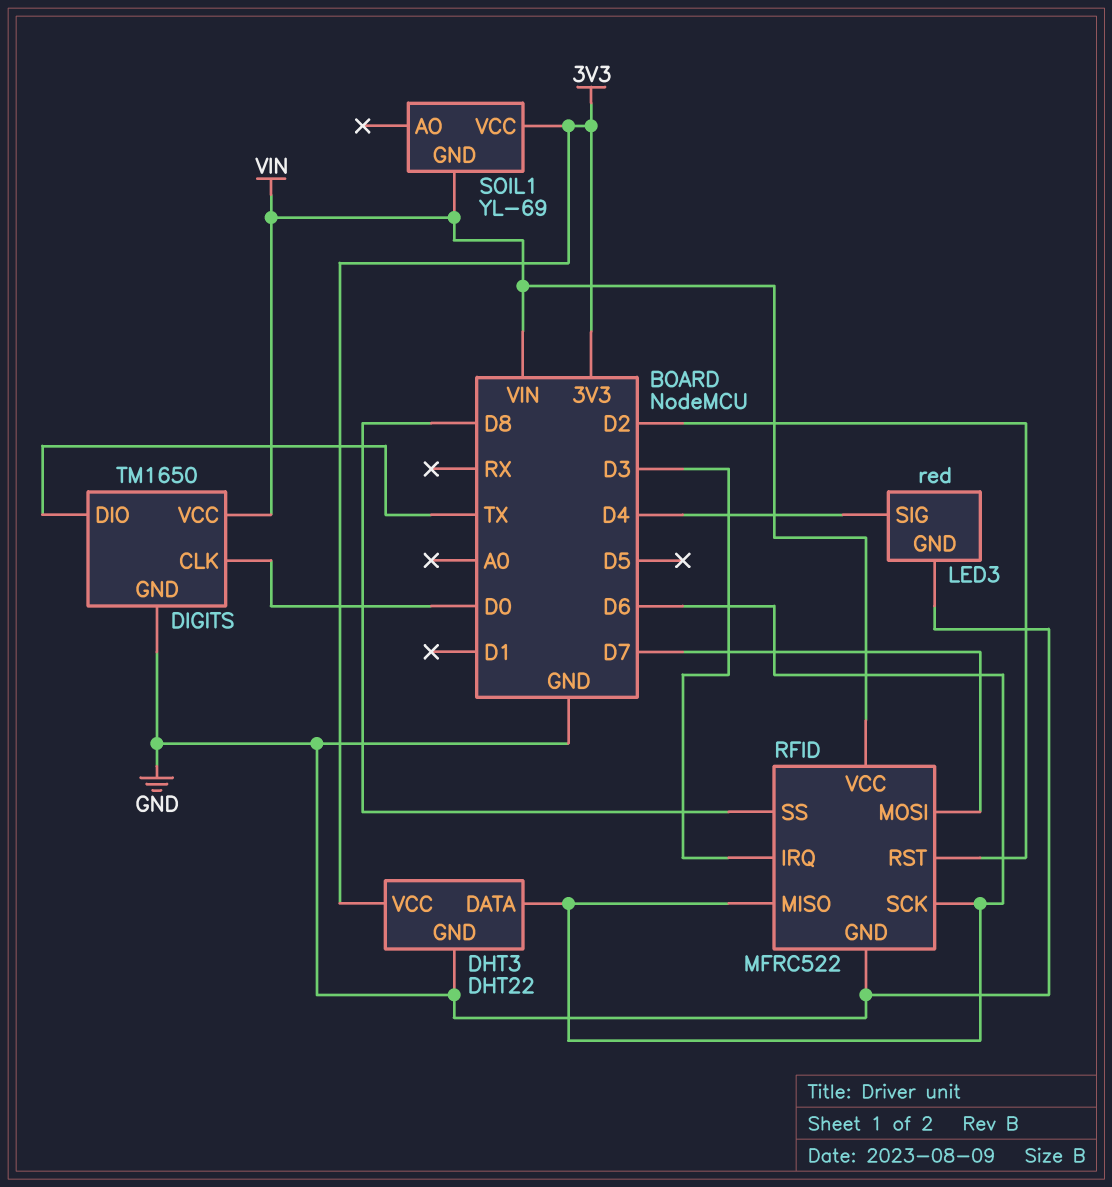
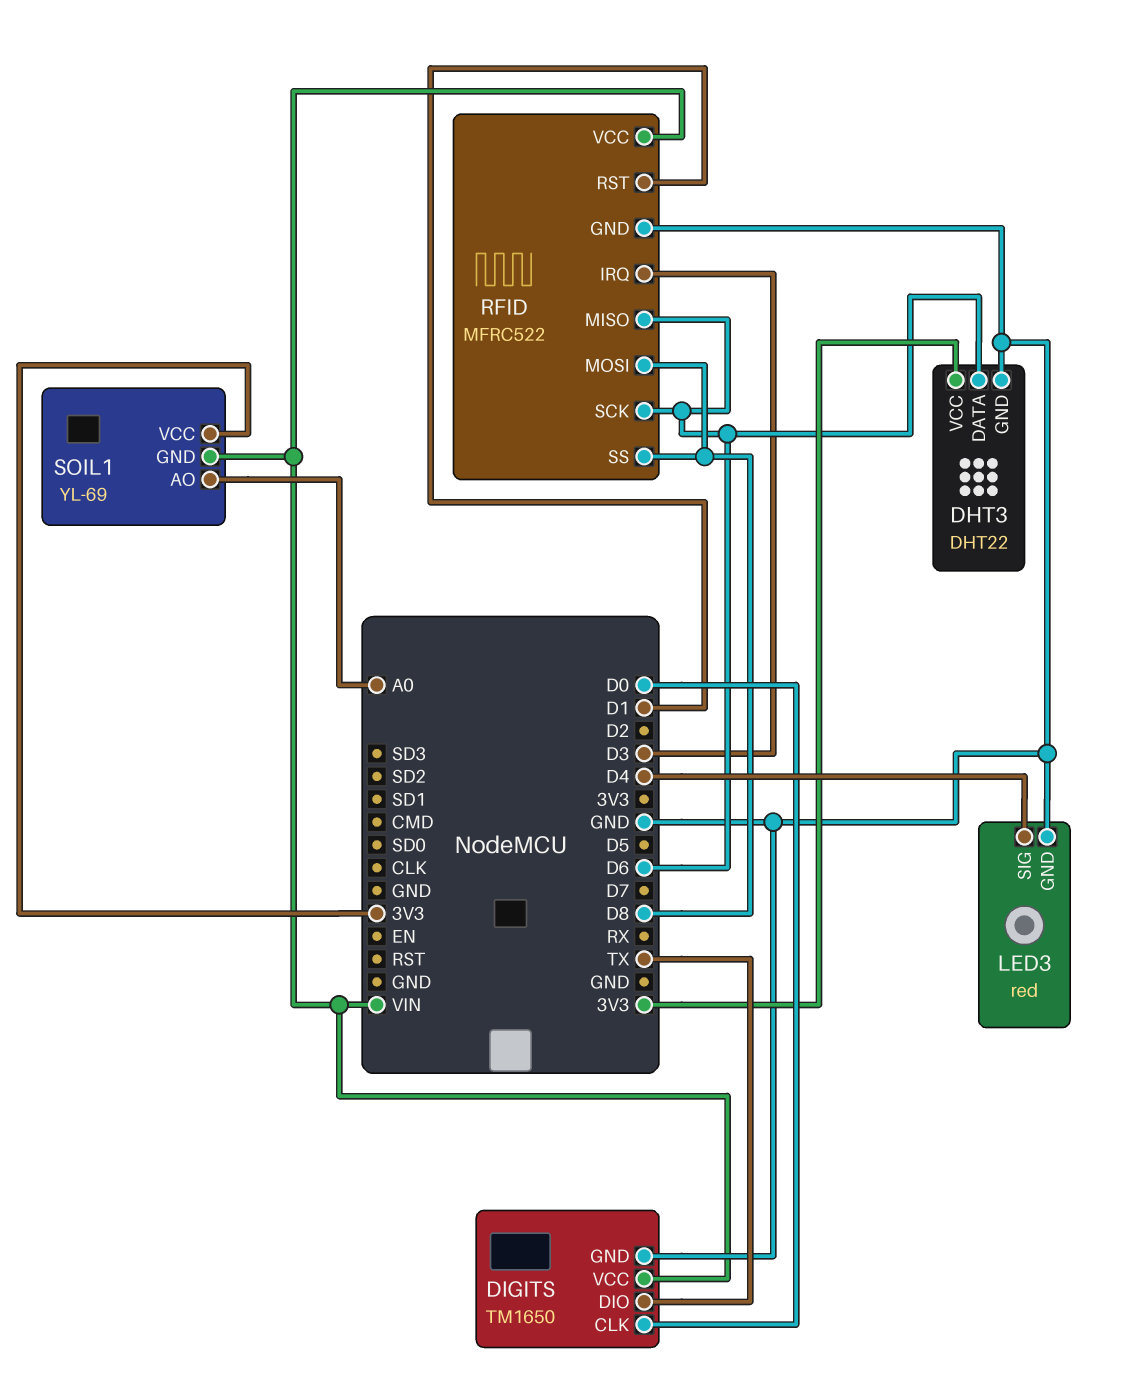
RFID pin MOSI: D7 -> D8
RFID pin RST: D2 -> D1
SOIL1 pin AO: none -> A0

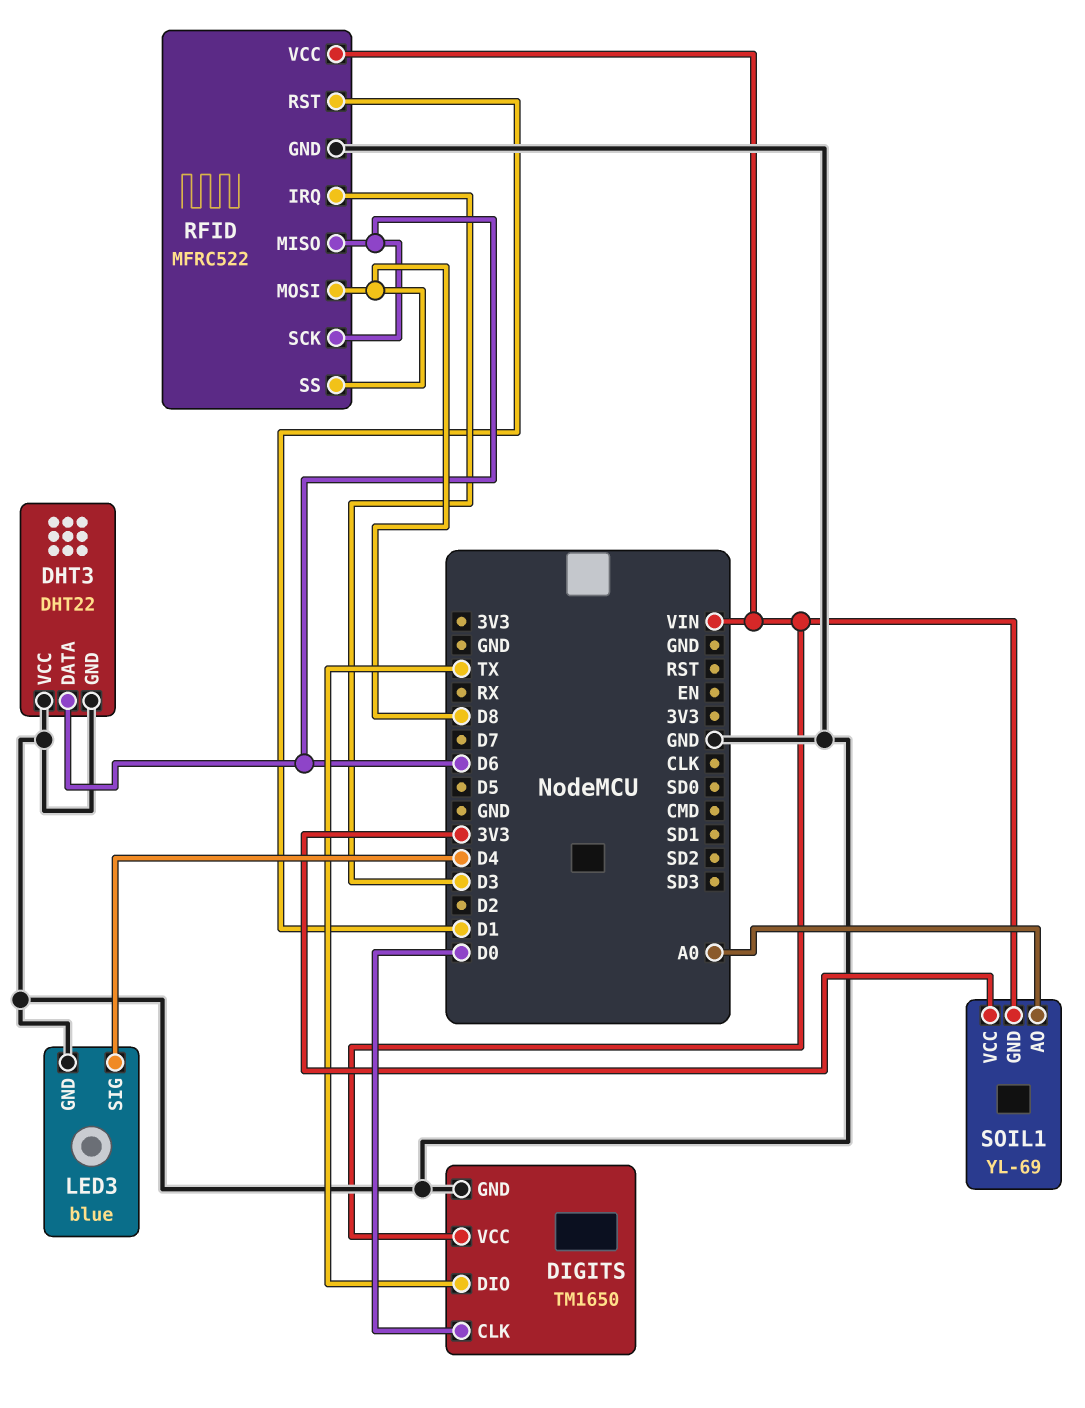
DHT3 pin VCC: 3V3 -> GND
LED3: red -> blue

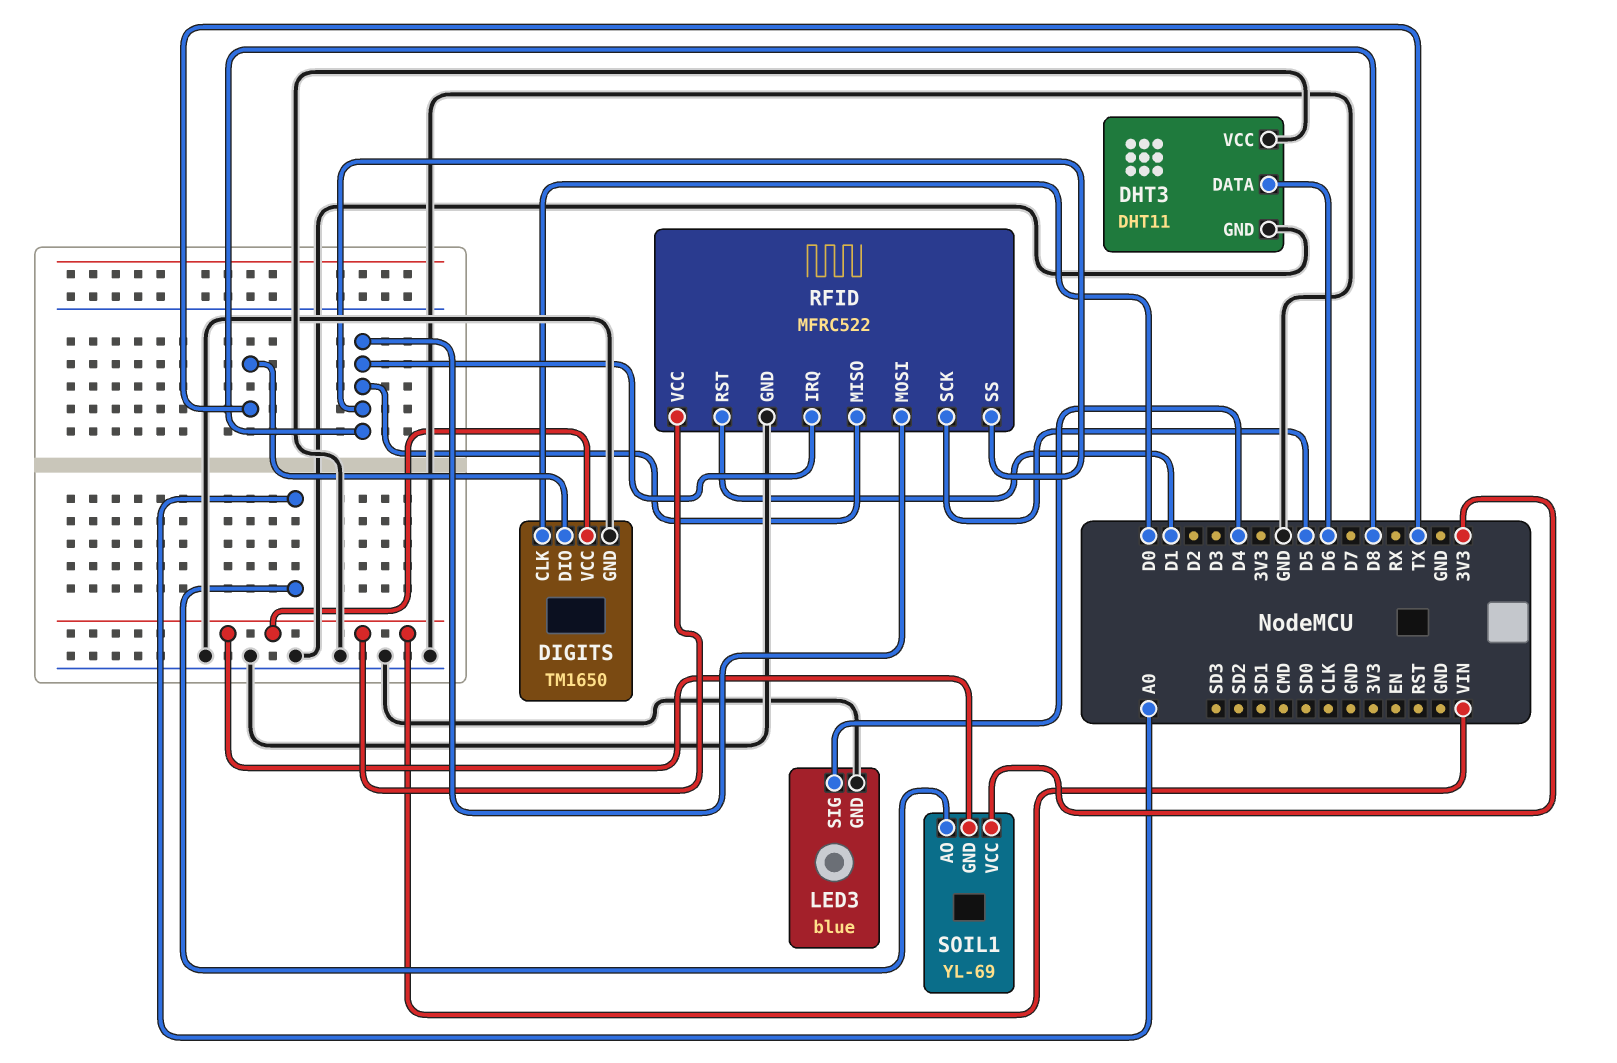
DHT3: DHT22 -> DHT11
RFID pin IRQ: D3 -> D8
RFID pin MISO: D6 -> D8
RFID pin SCK: D6 -> D5

